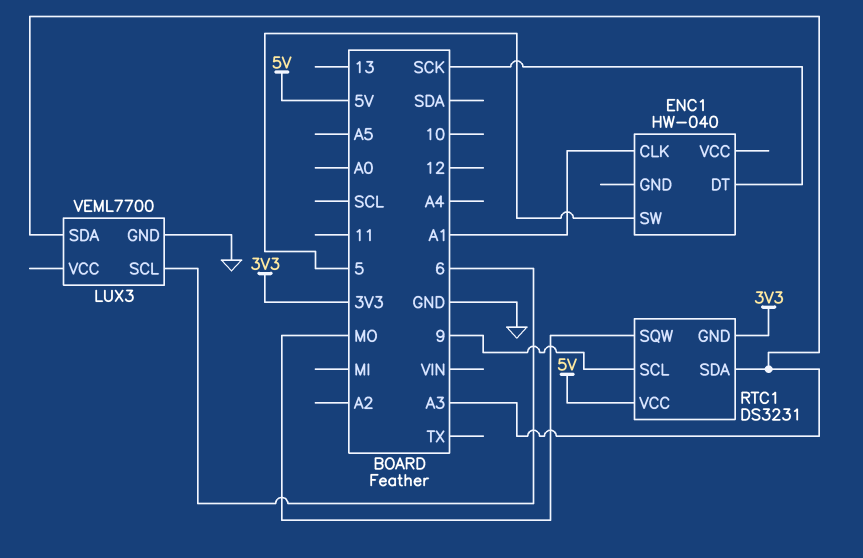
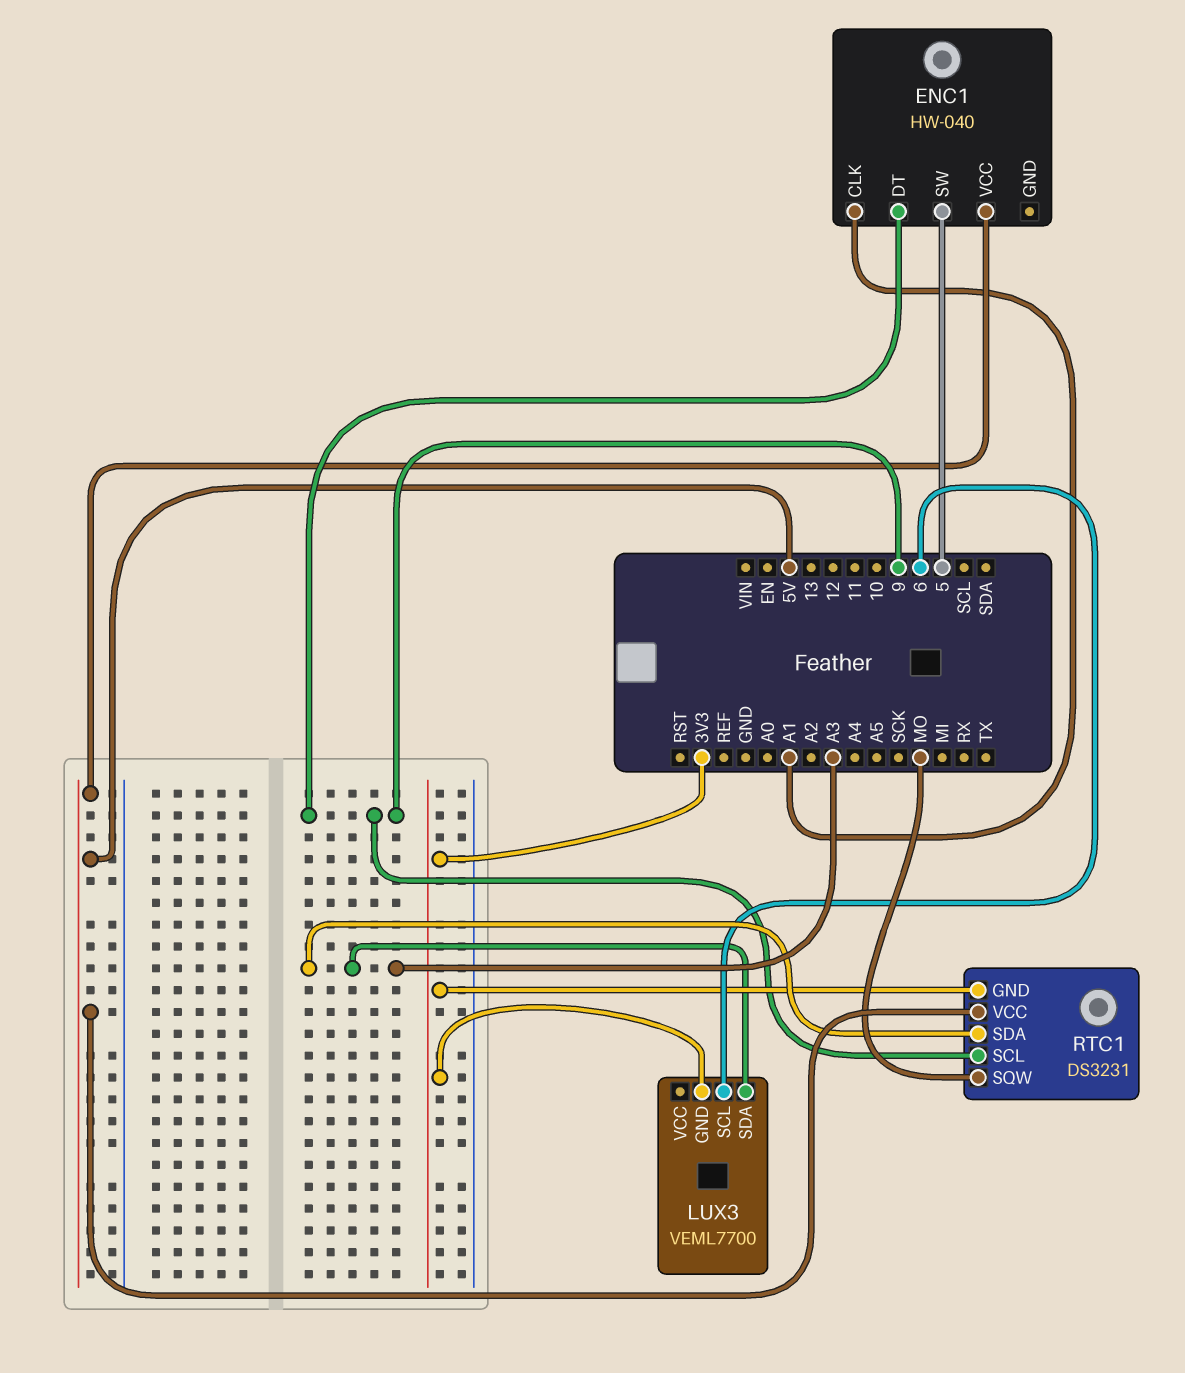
ENC1 pin DT: SCK -> 9
ENC1 pin VCC: none -> 5V
LUX3 pin GND: GND -> 3V3

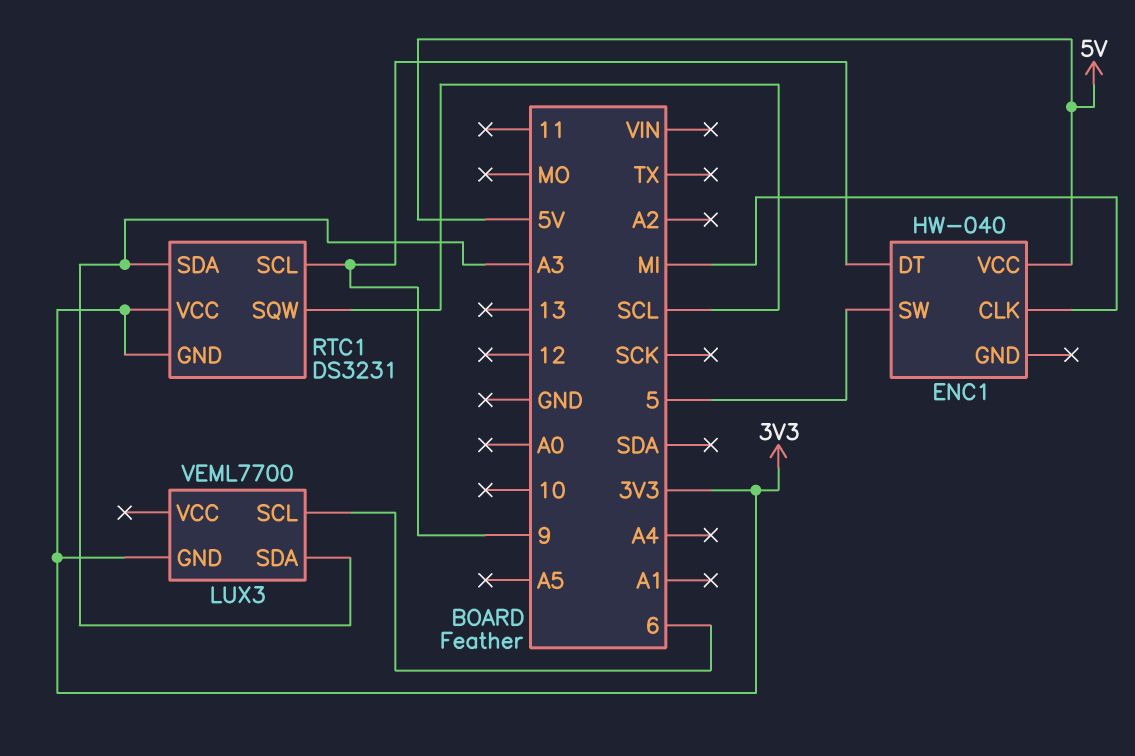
ENC1 pin CLK: A1 -> MI
RTC1 pin SQW: MO -> SCL
RTC1 pin VCC: 5V -> 3V3

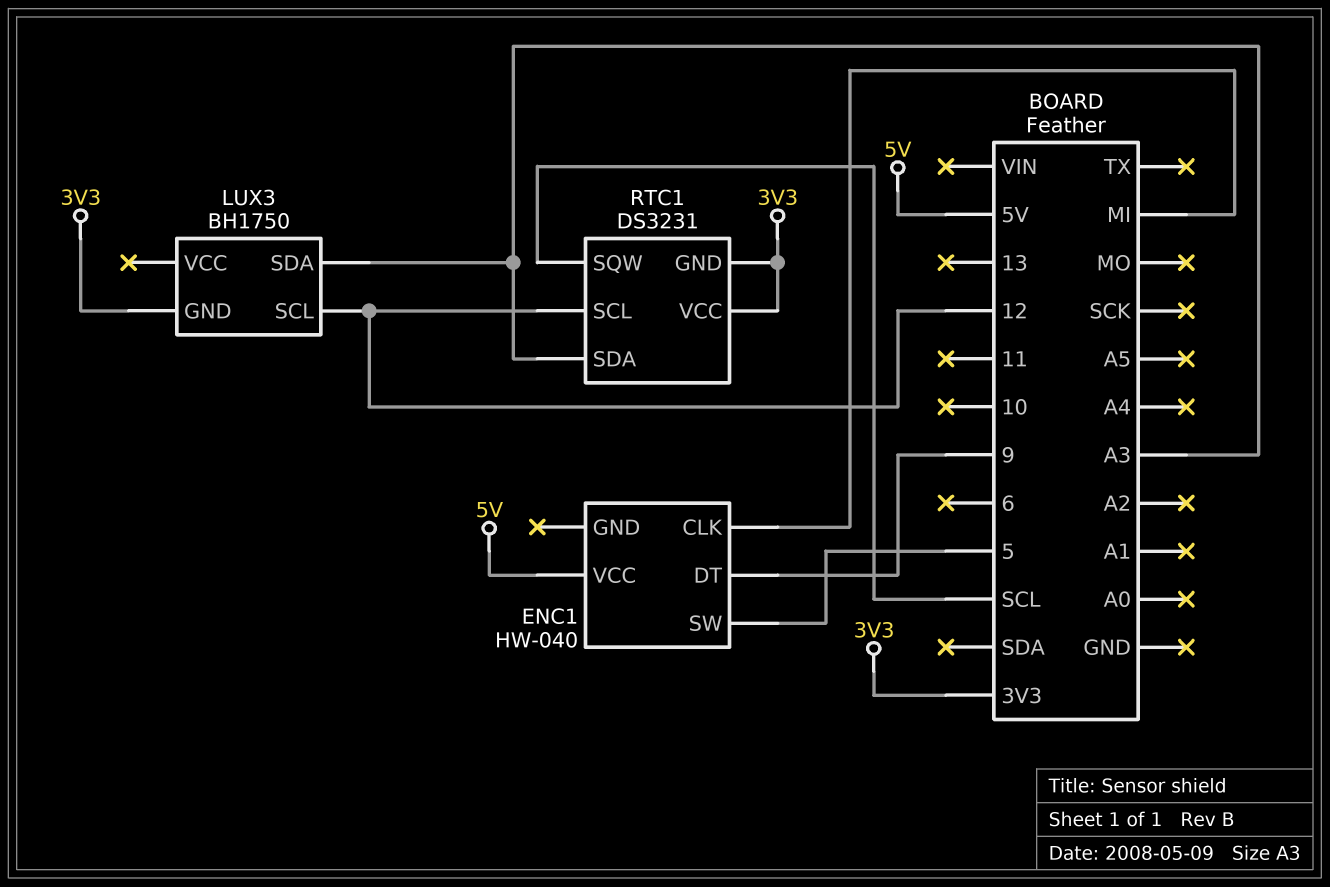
LUX3: VEML7700 -> BH1750
LUX3 pin SCL: 6 -> 12
RTC1 pin SCL: 9 -> 12

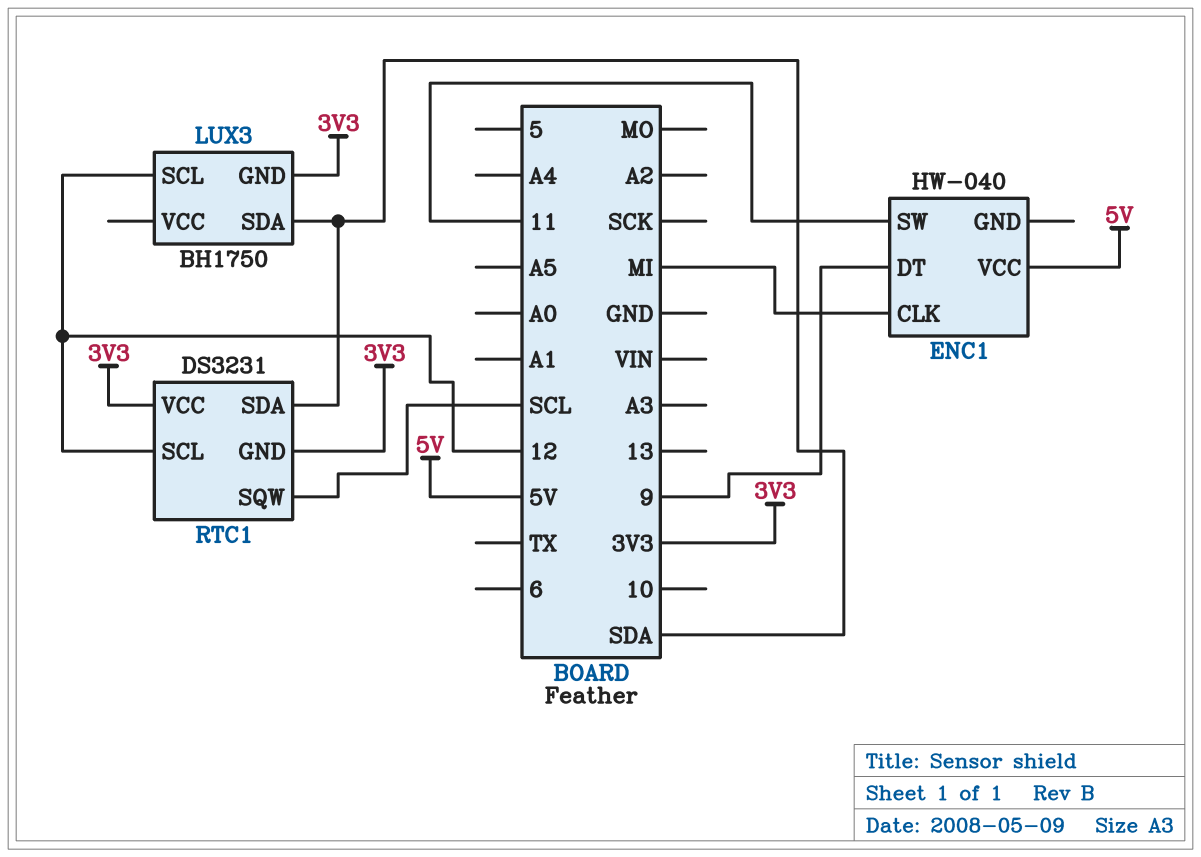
ENC1 pin SW: 5 -> 11
LUX3 pin SDA: A3 -> SDA
RTC1 pin SDA: A3 -> SDA

